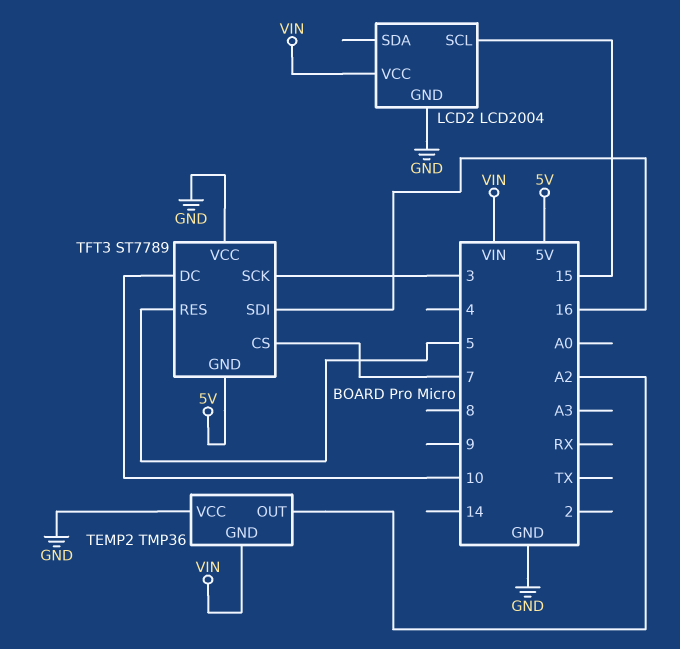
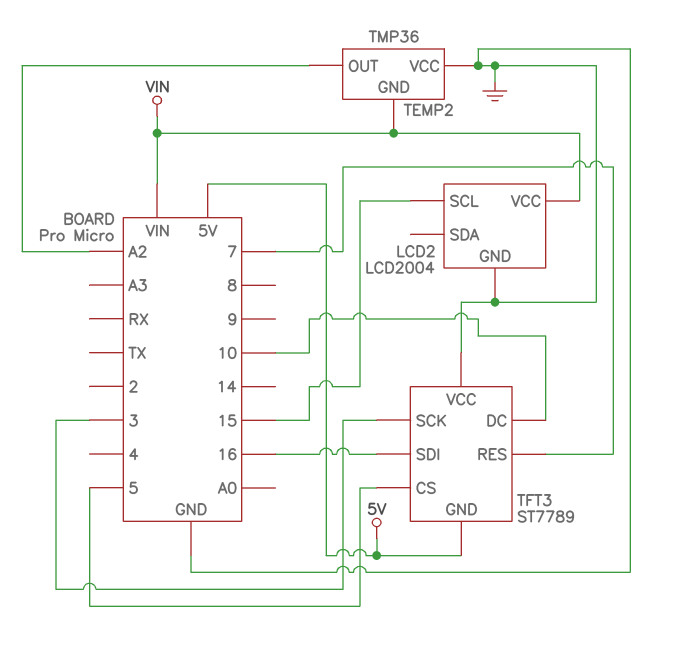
TFT3 pin CS: 7 -> 5
TFT3 pin RES: 5 -> 7

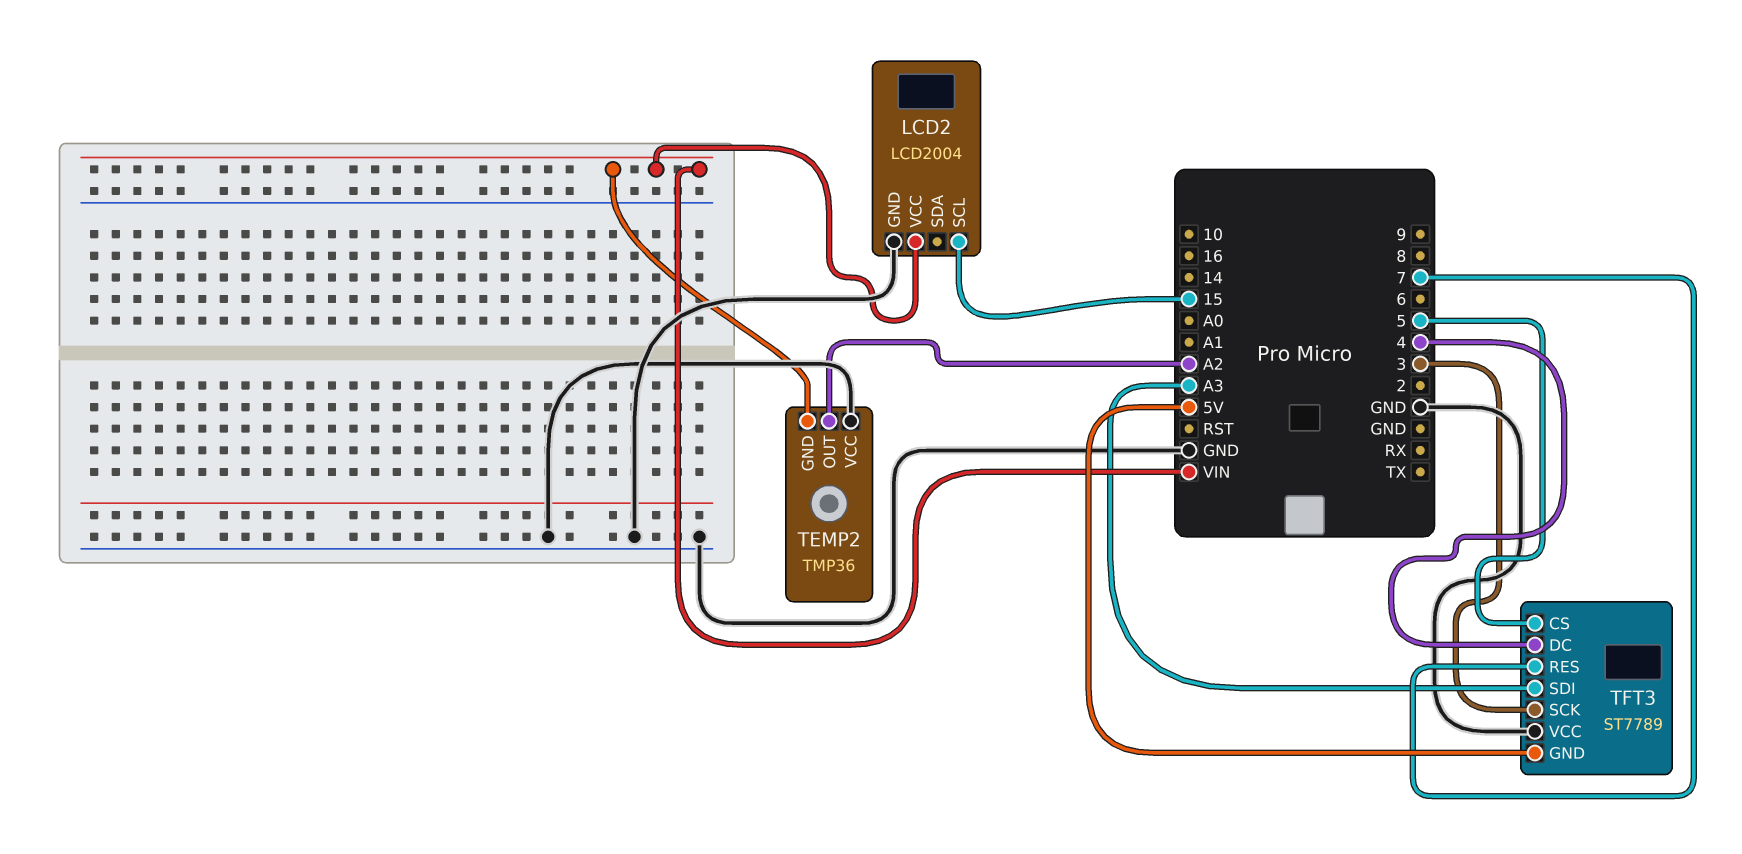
TFT3 pin DC: 10 -> 4
TFT3 pin SDI: 16 -> A3

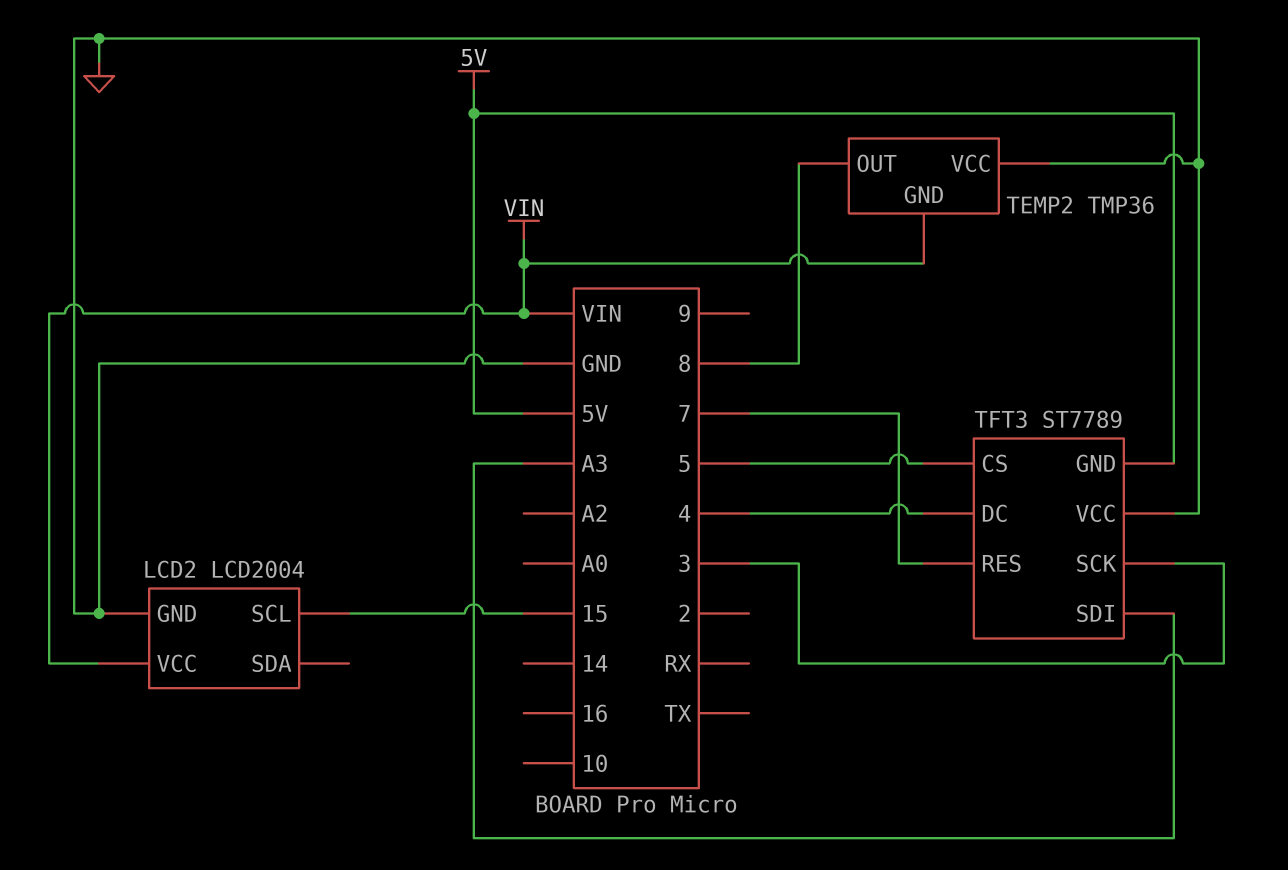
TEMP2 pin OUT: A2 -> 8

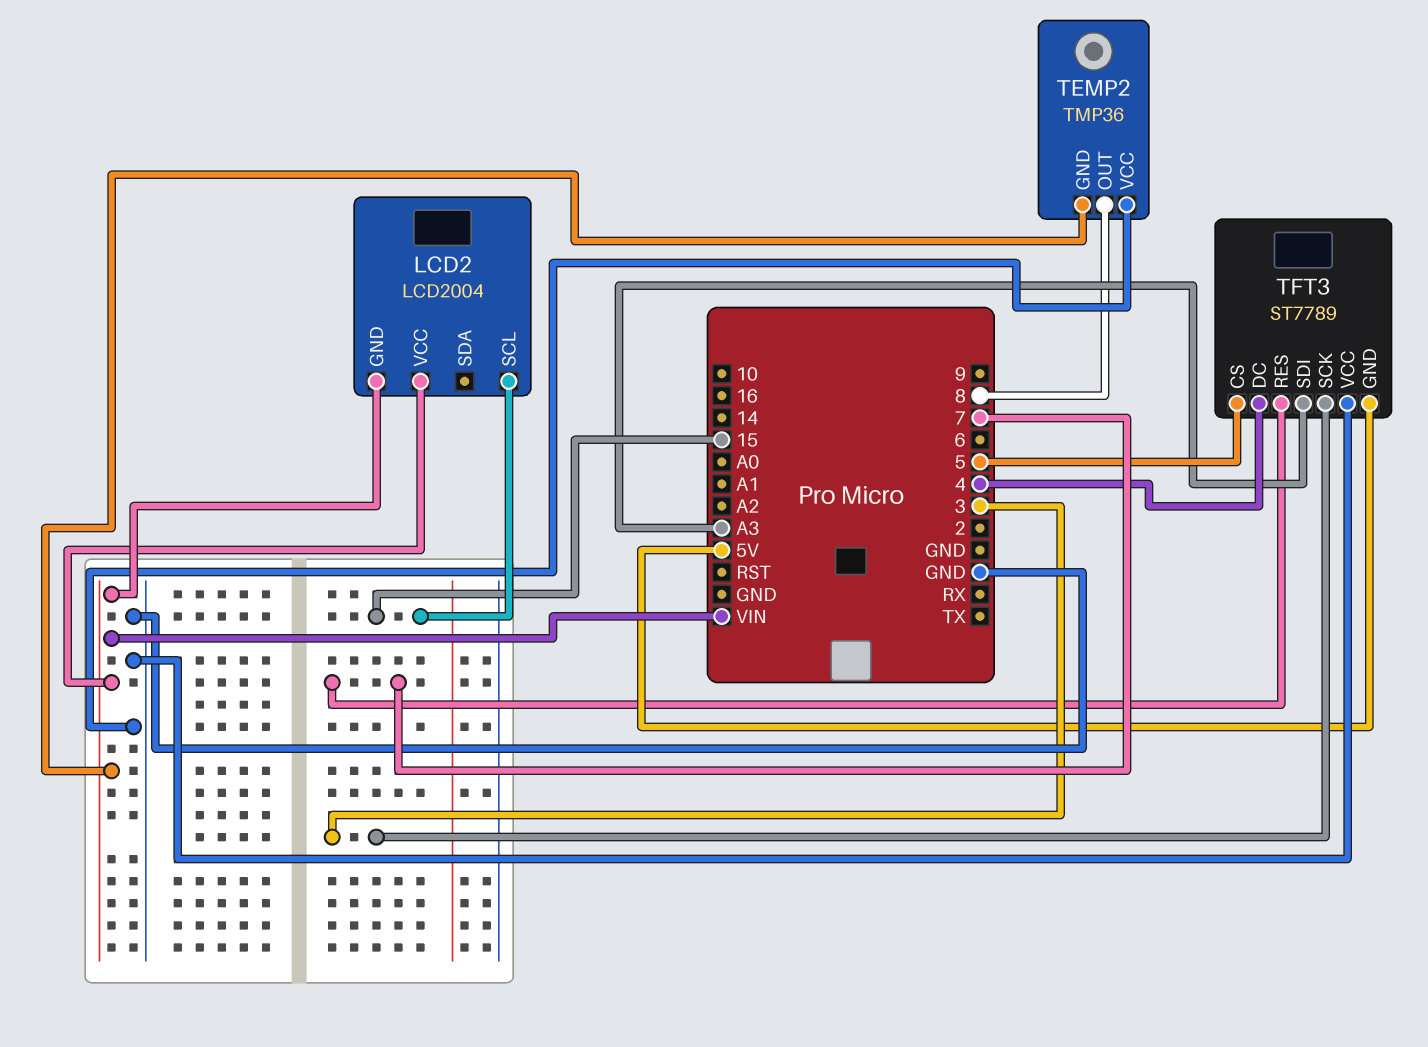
LCD2 pin GND: GND -> VIN

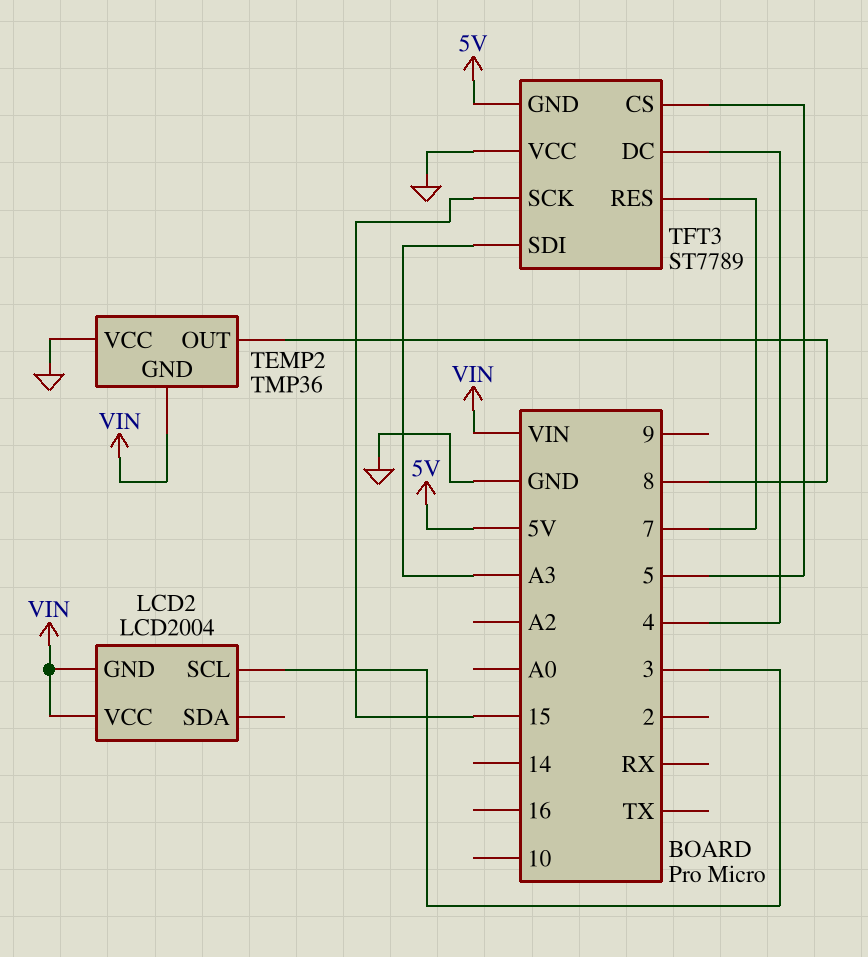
LCD2 pin SCL: 15 -> 3
TFT3 pin SCK: 3 -> 15

